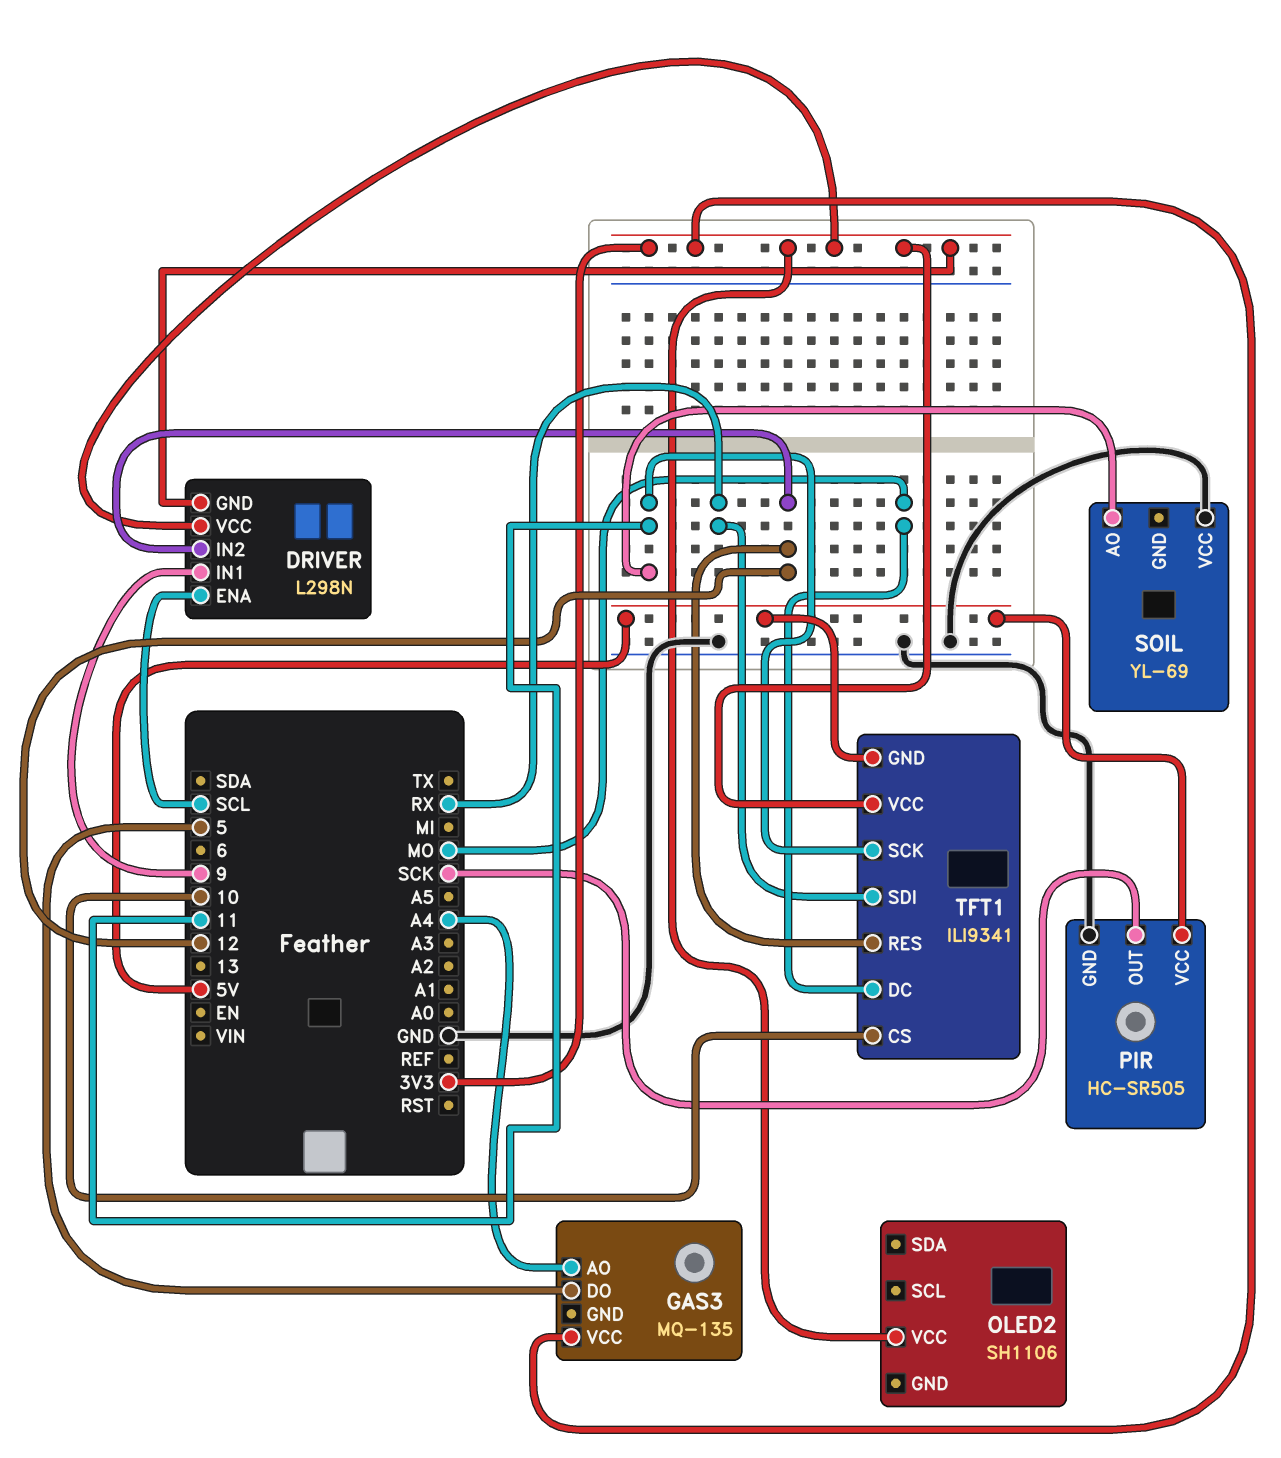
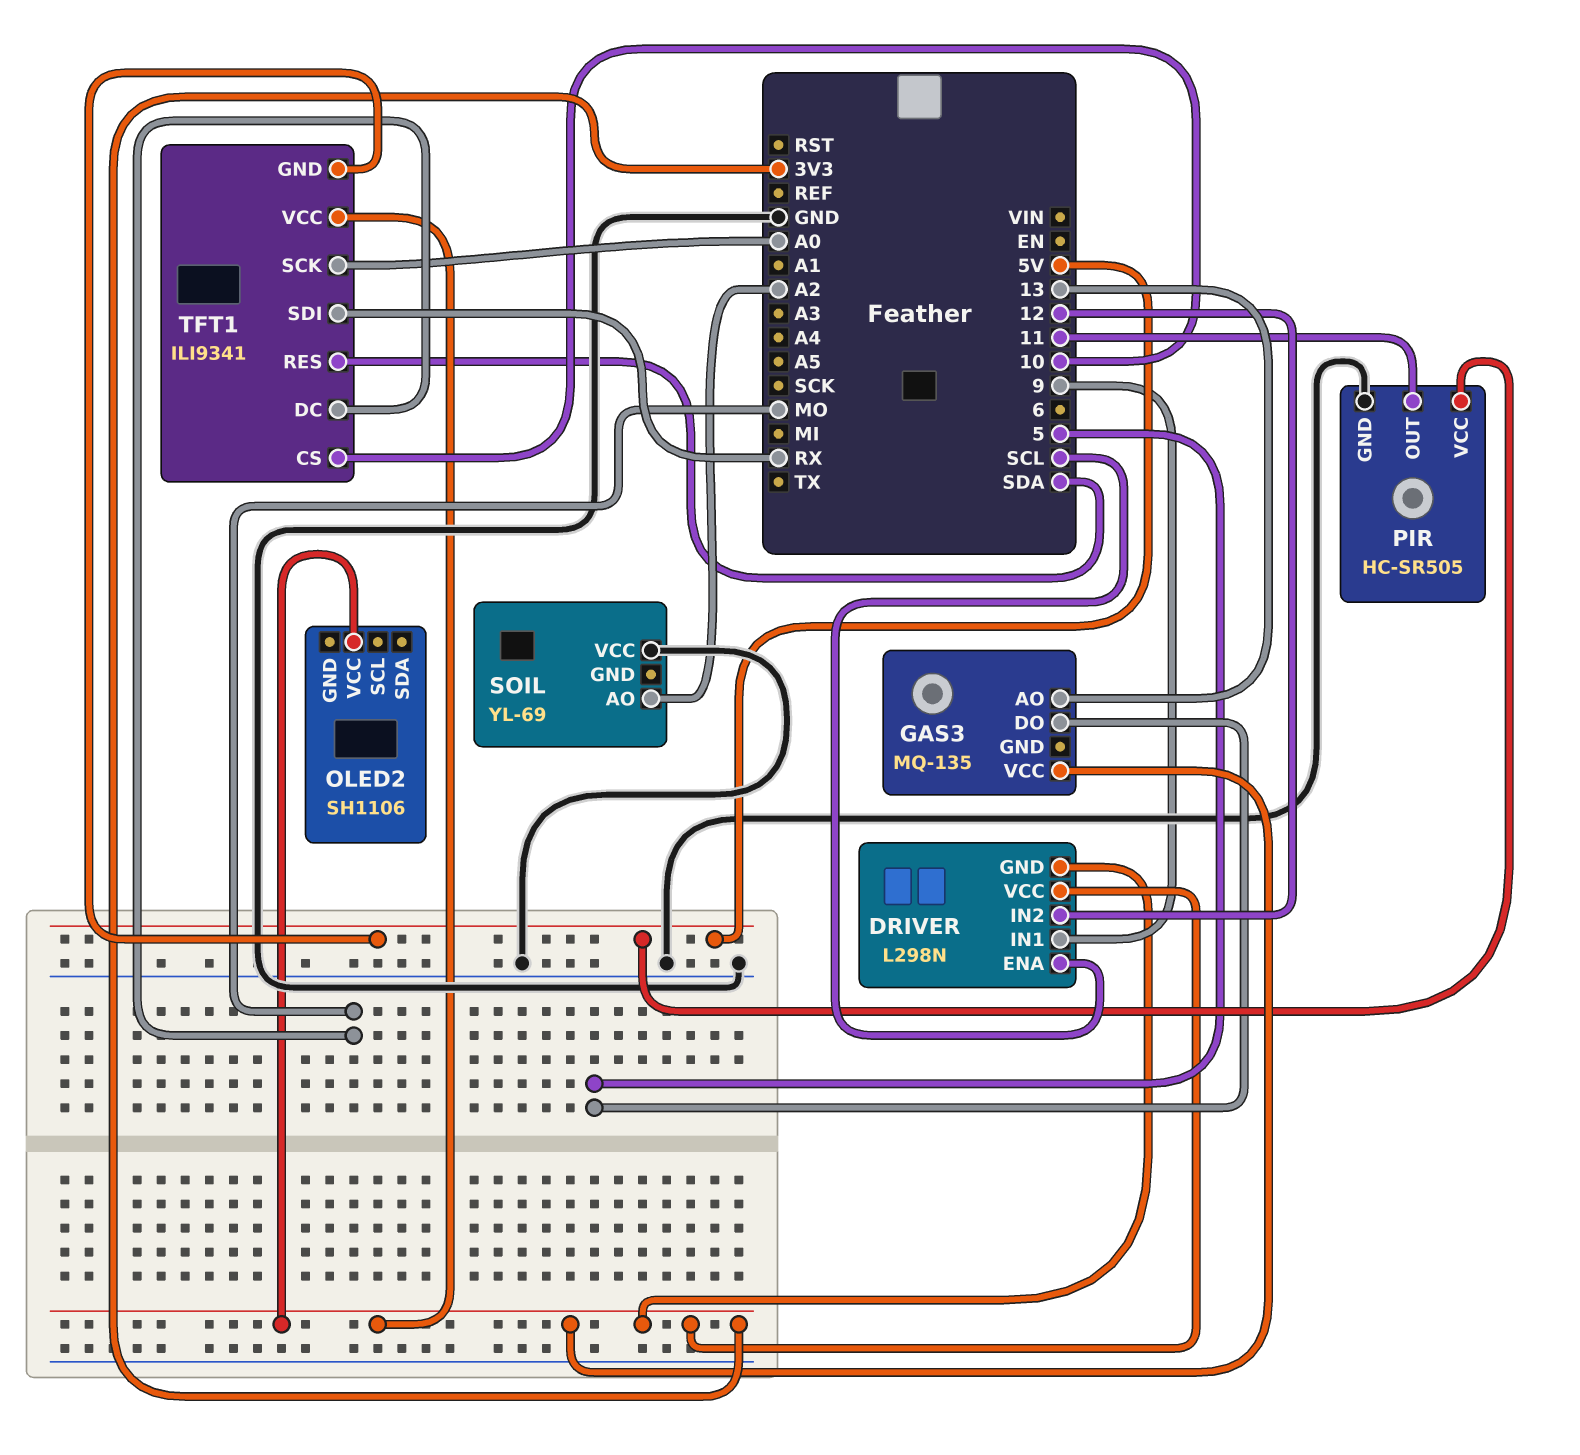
GAS3 pin AO: A4 -> 13
PIR pin OUT: SCK -> 11
SOIL pin AO: 11 -> A2
TFT1 pin RES: 12 -> SDA
TFT1 pin SCK: 11 -> A0

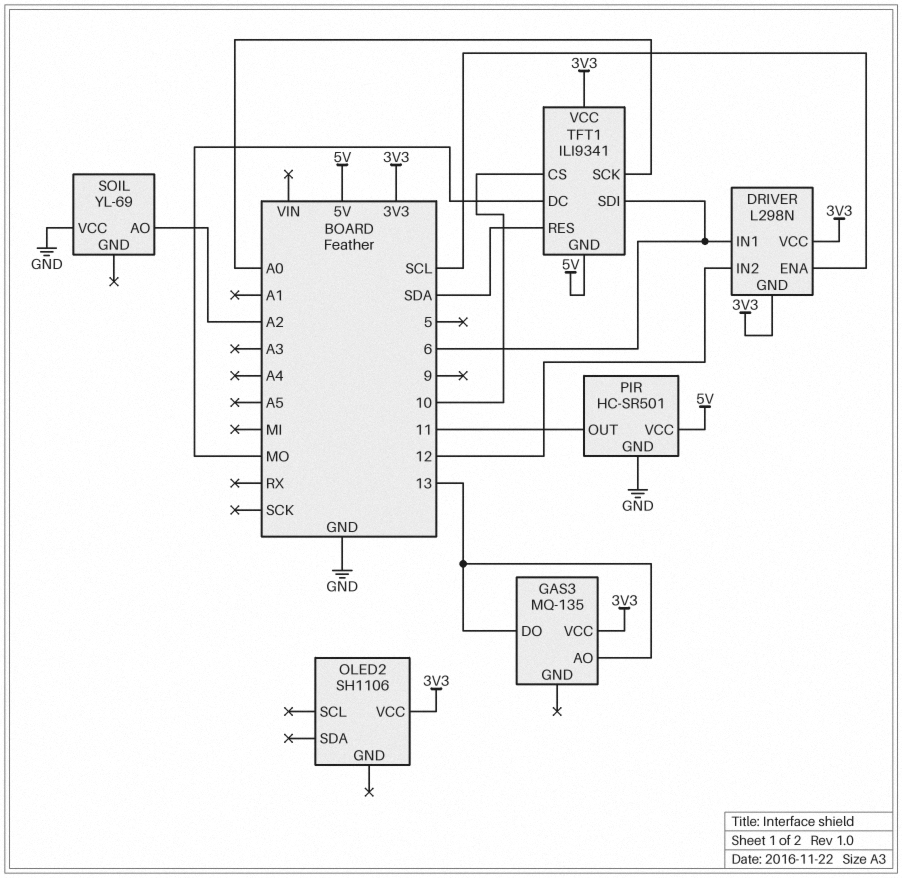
DRIVER pin IN1: 9 -> 6
GAS3 pin DO: 5 -> 13
PIR: HC-SR505 -> HC-SR501
TFT1 pin SDI: RX -> 6

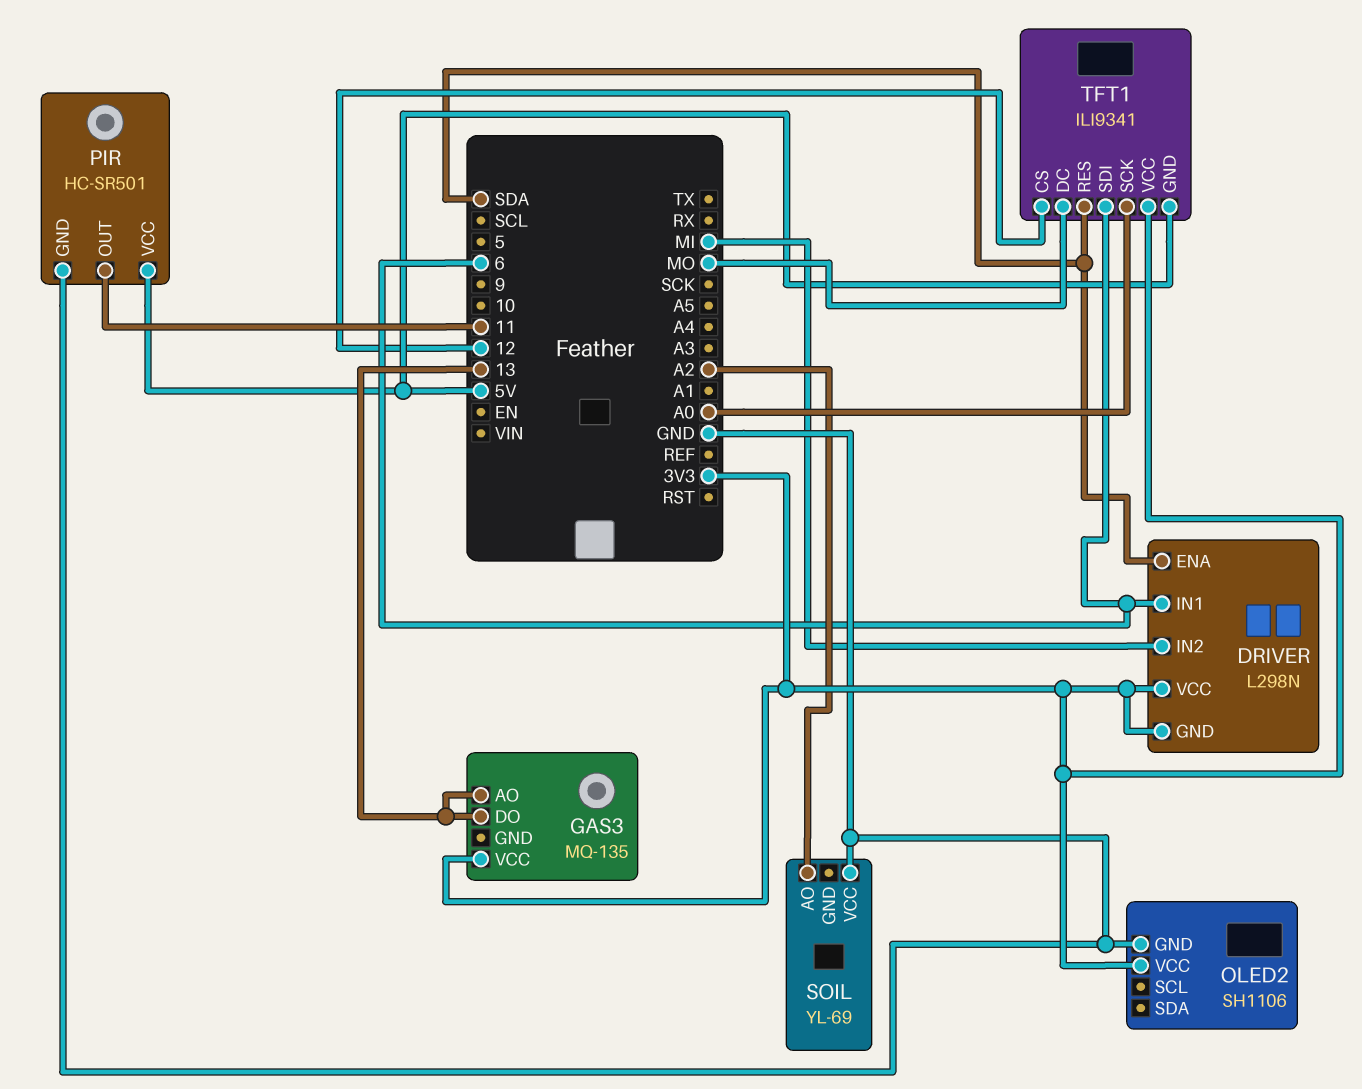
DRIVER pin ENA: SCL -> SDA
DRIVER pin IN2: 12 -> MI
OLED2 pin GND: none -> GND
TFT1 pin CS: 10 -> 12

